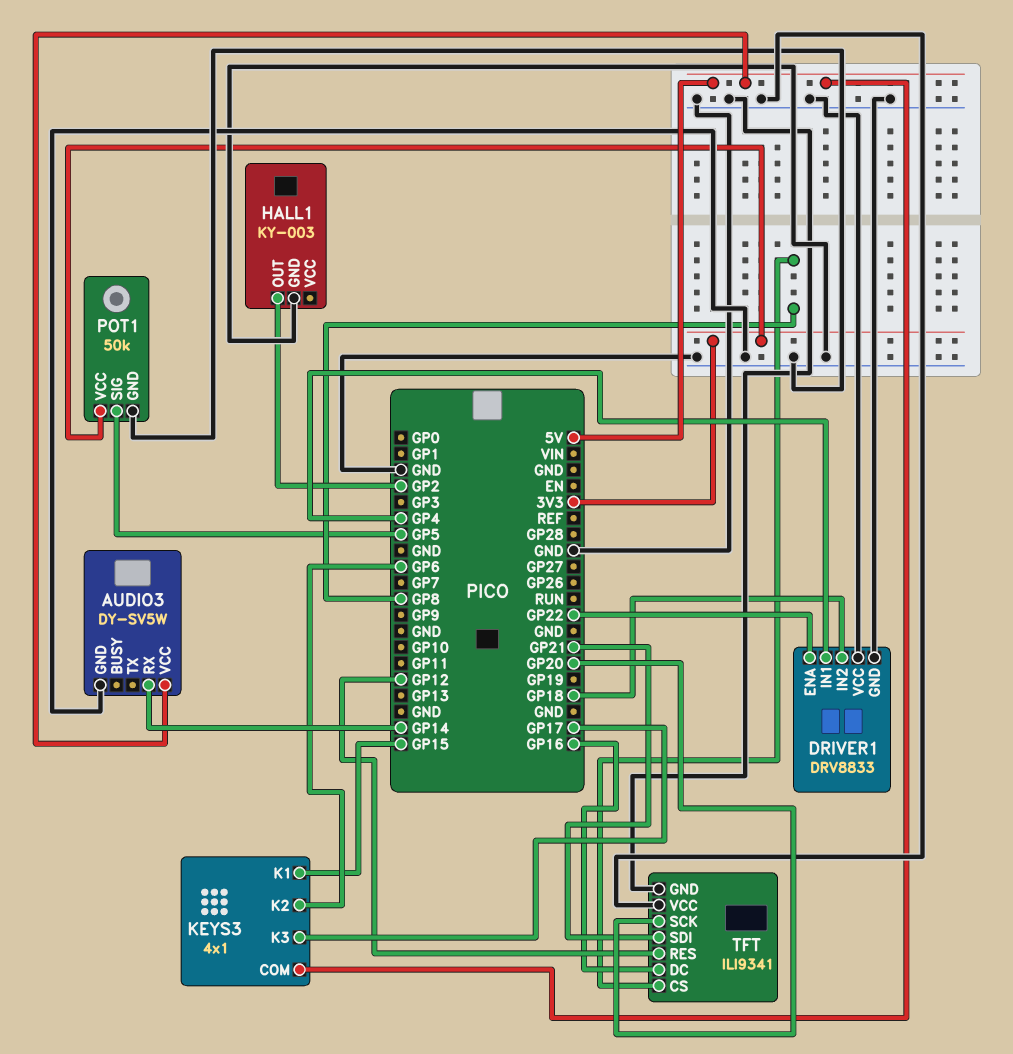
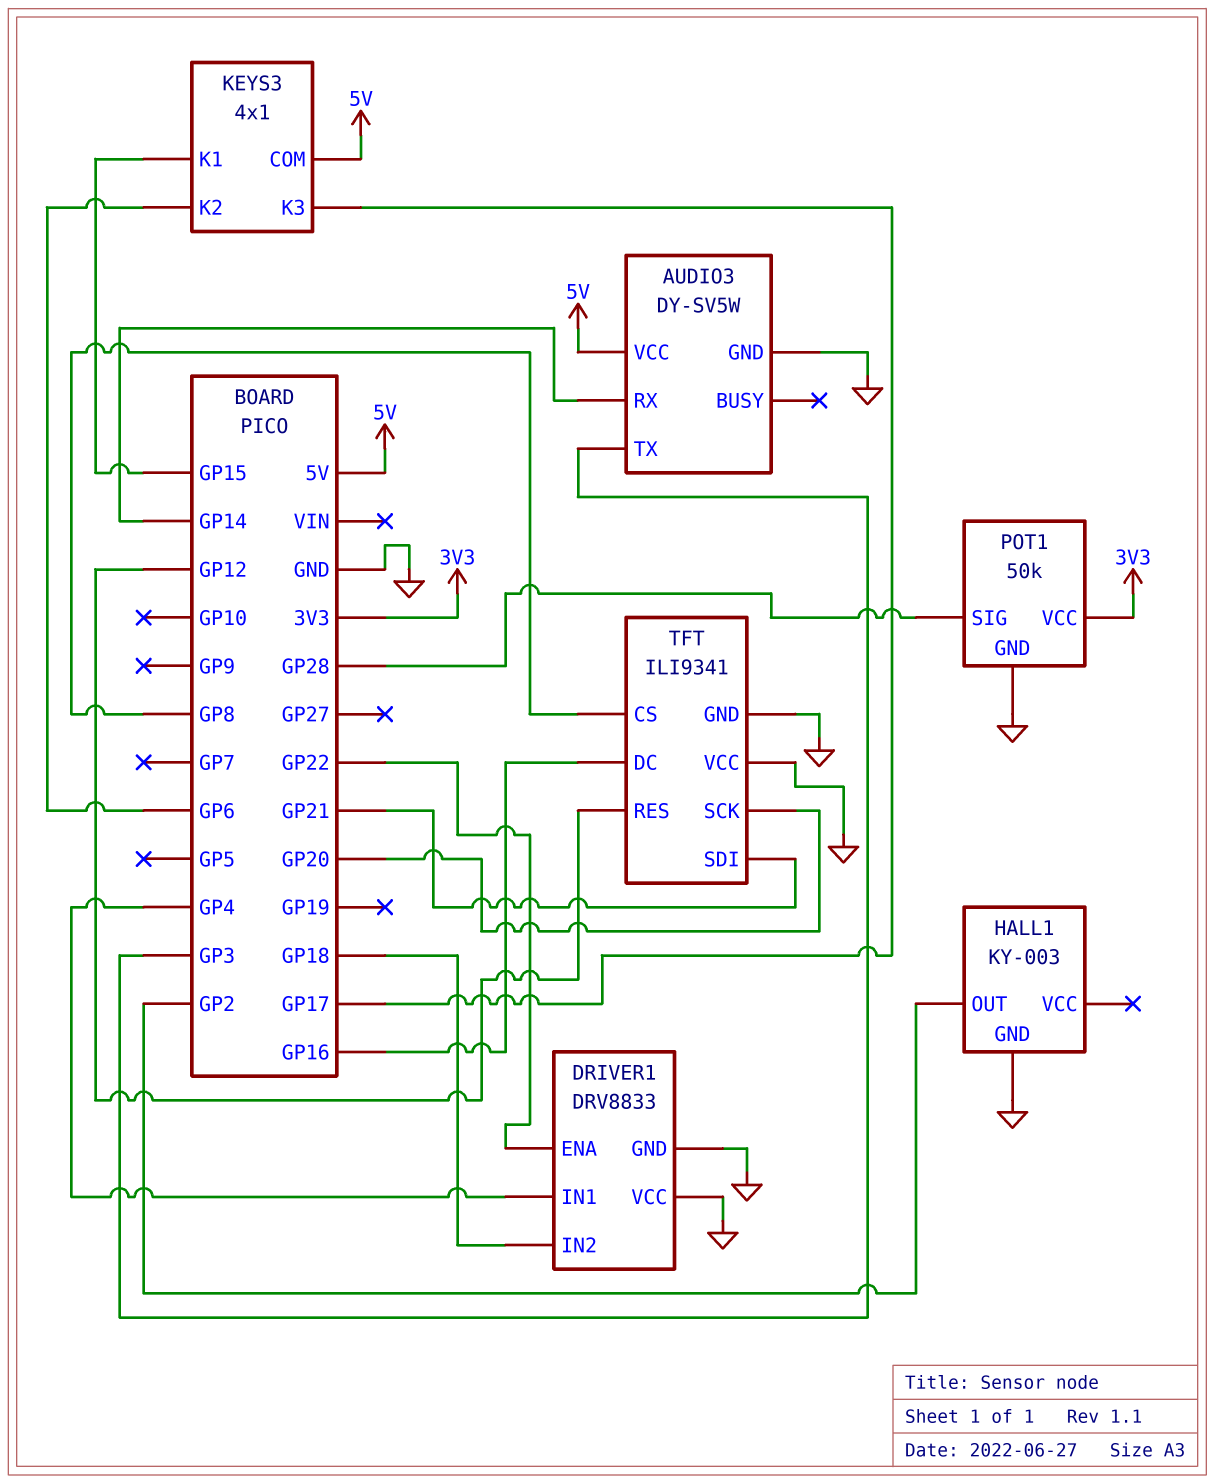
AUDIO3 pin TX: none -> GP3
POT1 pin SIG: GP5 -> GP28

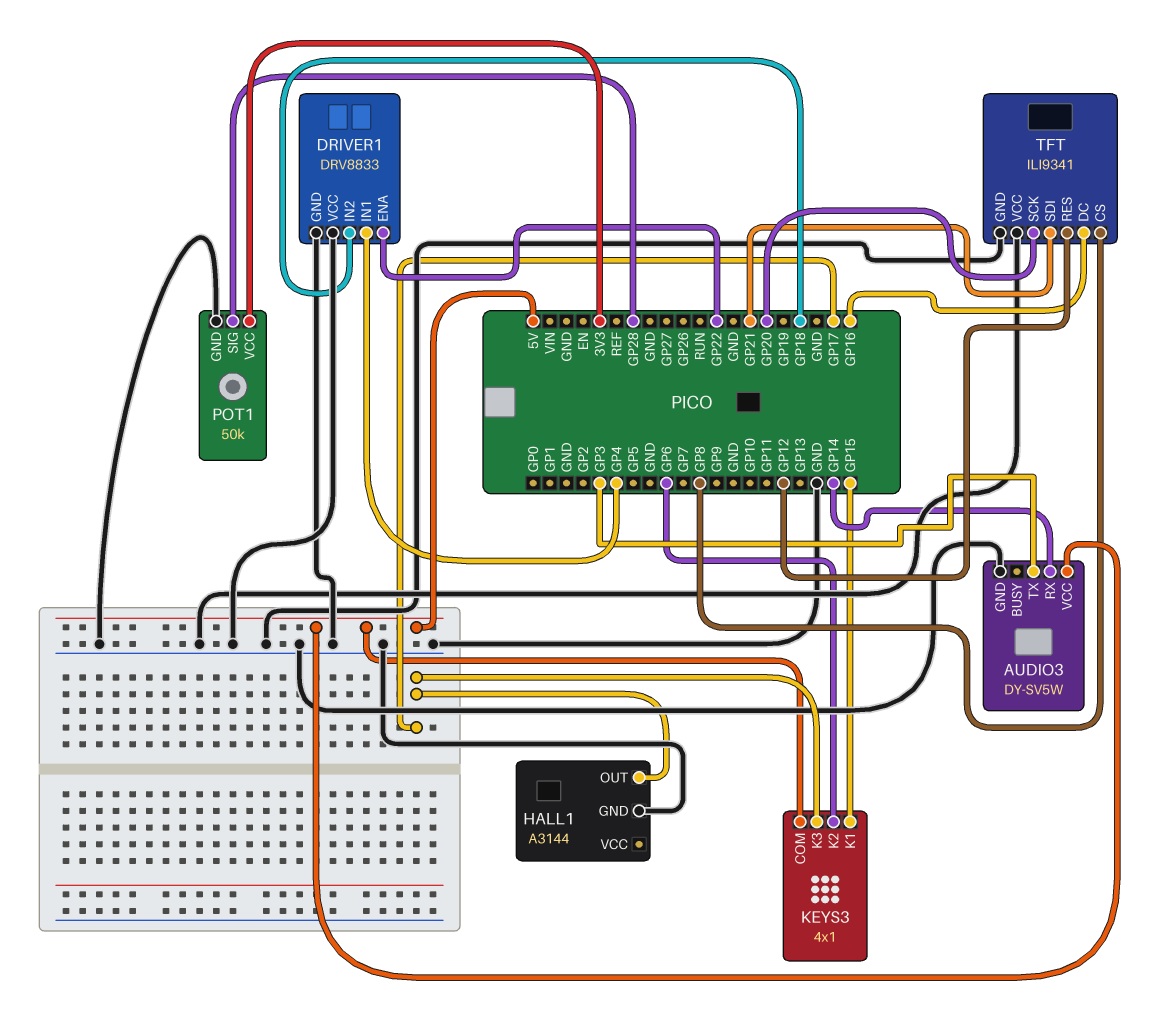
HALL1: KY-003 -> A3144
HALL1 pin OUT: GP2 -> GP17

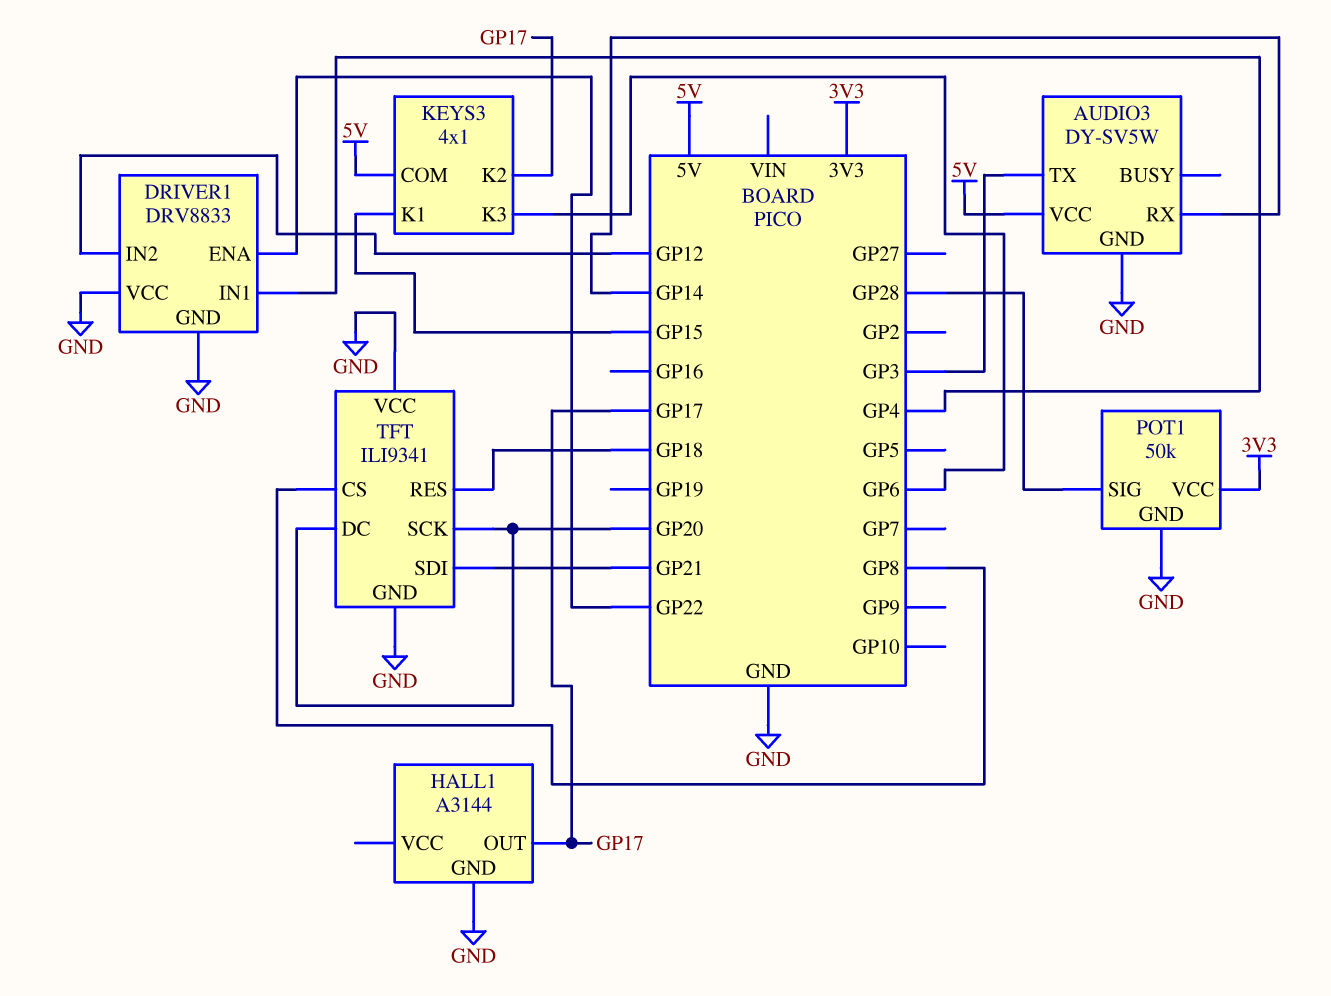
DRIVER1 pin IN2: GP18 -> GP12
KEYS3 pin K2: GP6 -> GP17
KEYS3 pin K3: GP17 -> GP6
TFT pin DC: GP16 -> GP20
TFT pin RES: GP12 -> GP18

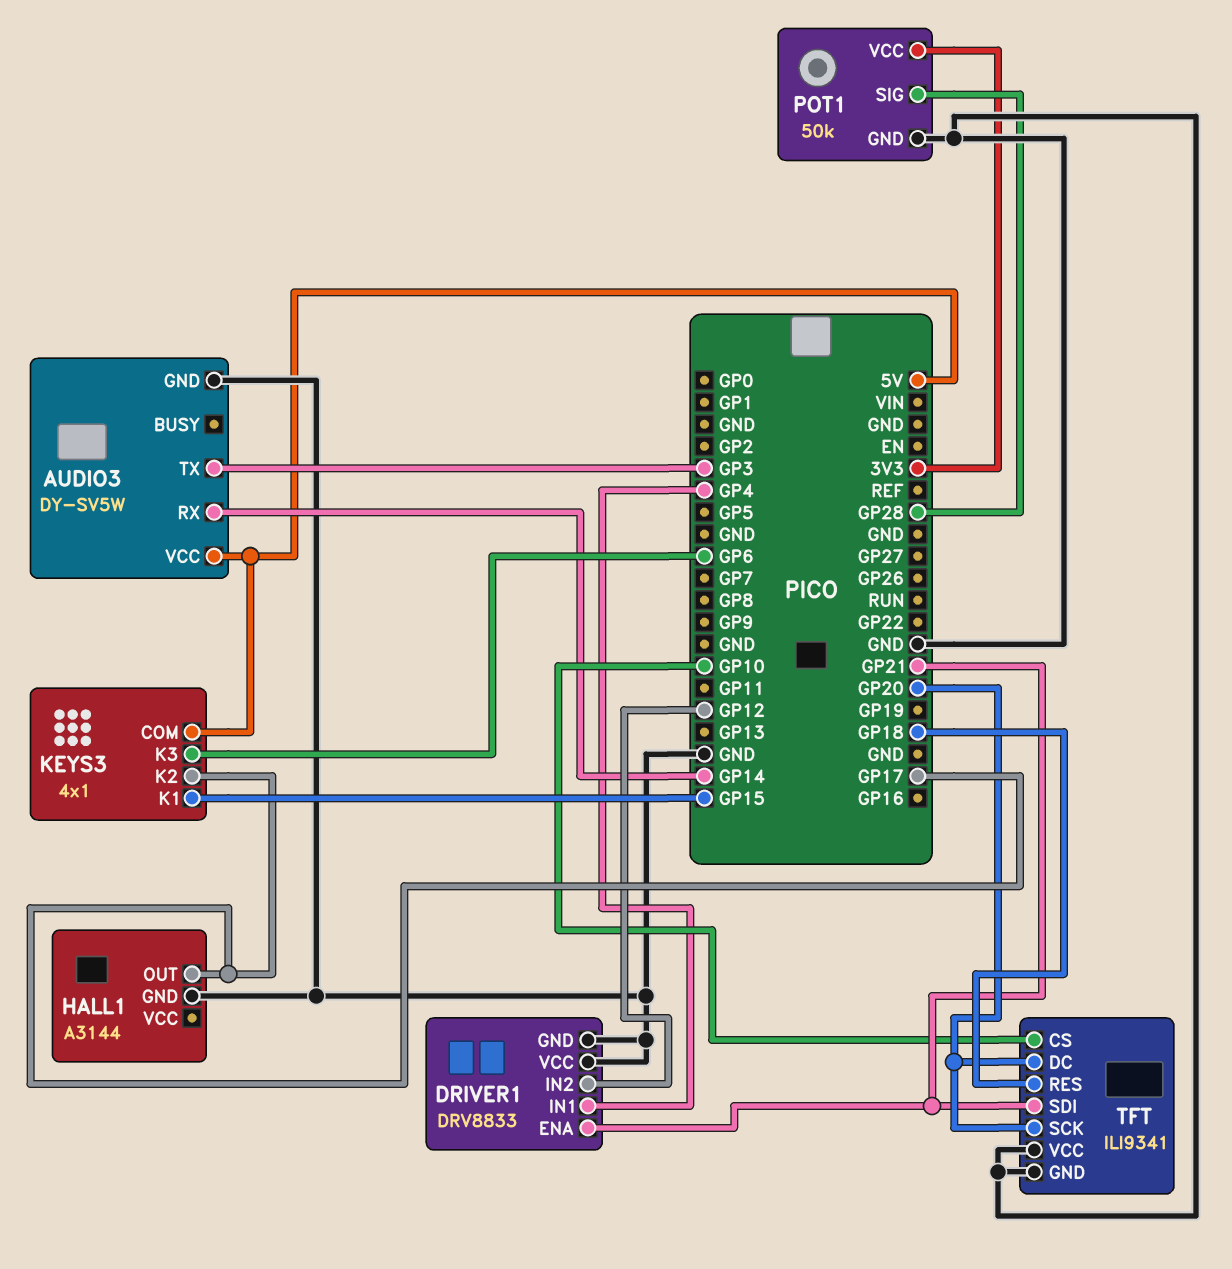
DRIVER1 pin ENA: GP22 -> GP21
TFT pin CS: GP8 -> GP10

